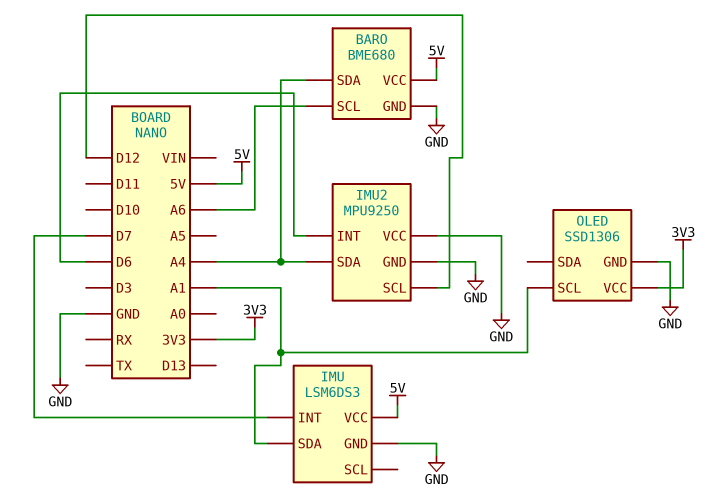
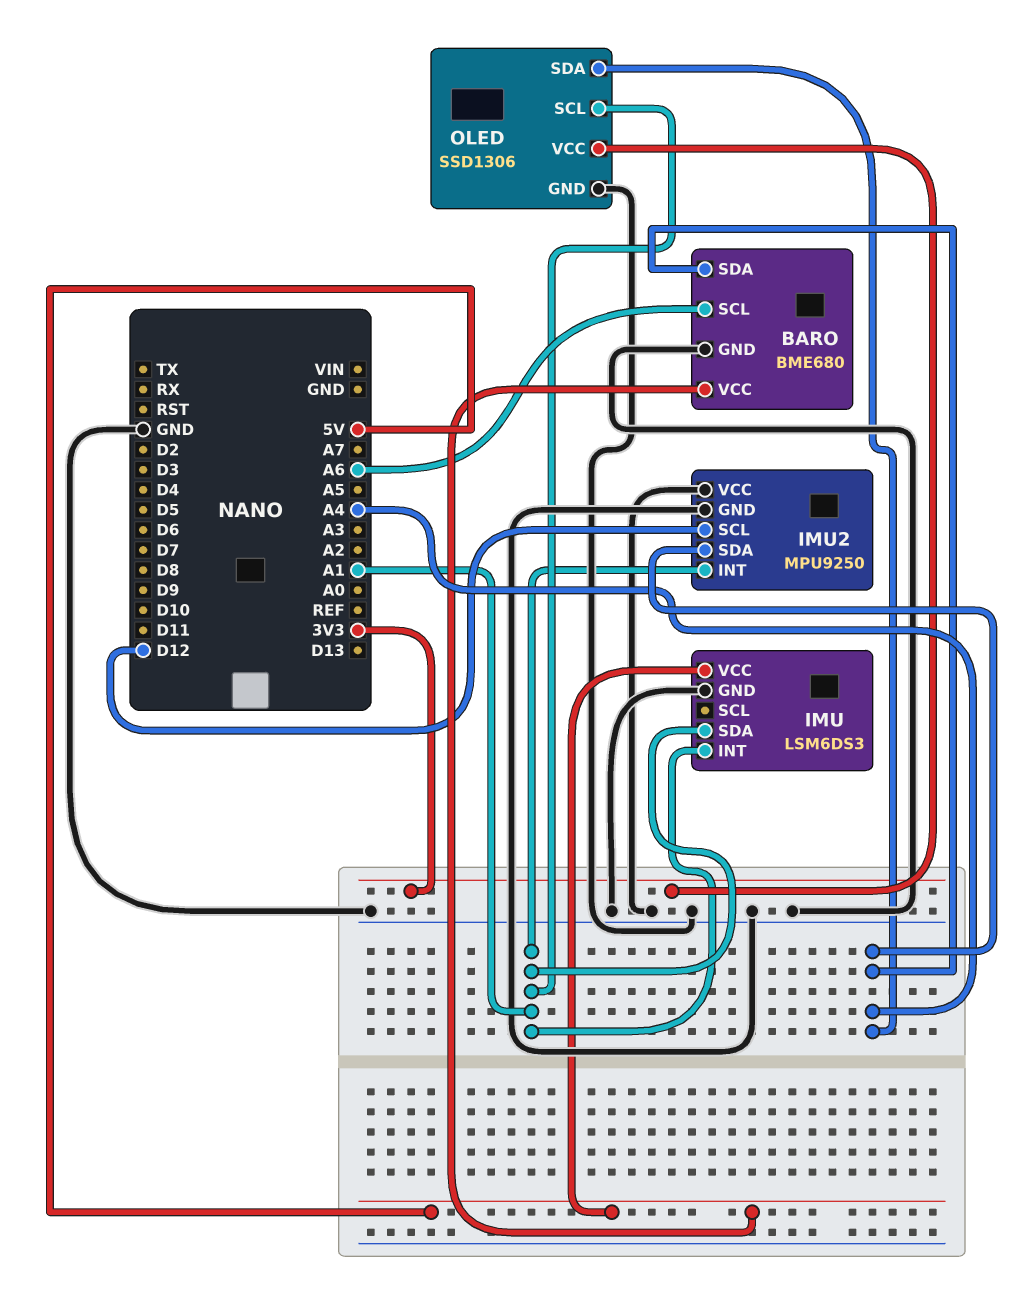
IMU pin INT: D7 -> A1
IMU2 pin INT: D6 -> A1
OLED pin SDA: none -> A4

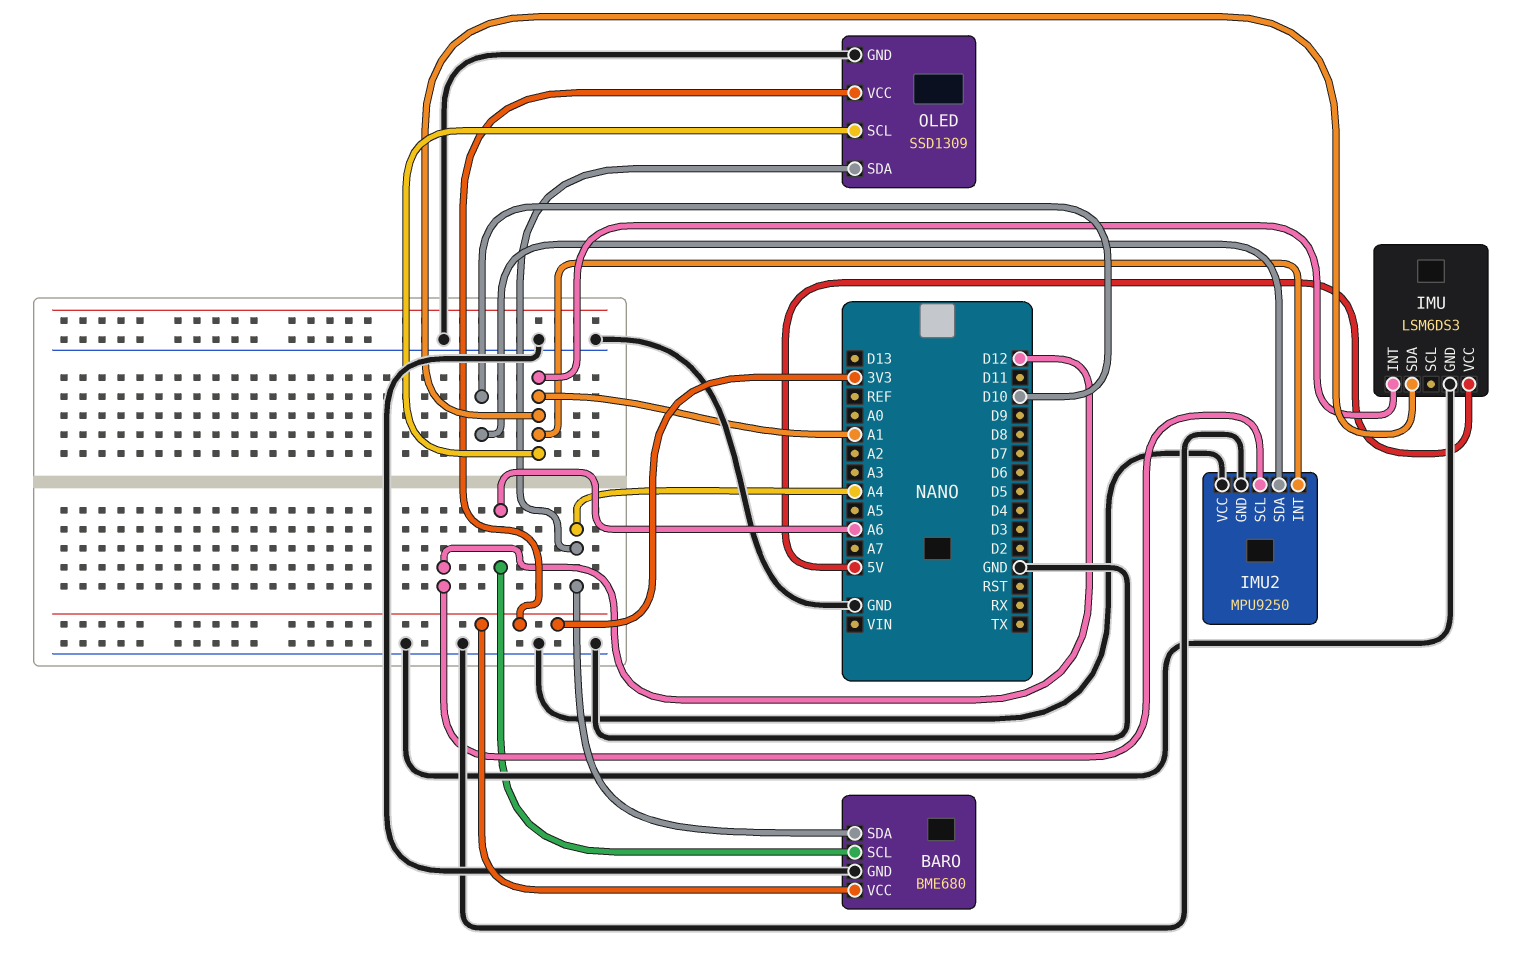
BARO pin VCC: 5V -> 3V3
IMU2 pin SDA: A4 -> D10
OLED: SSD1306 -> SSD1309

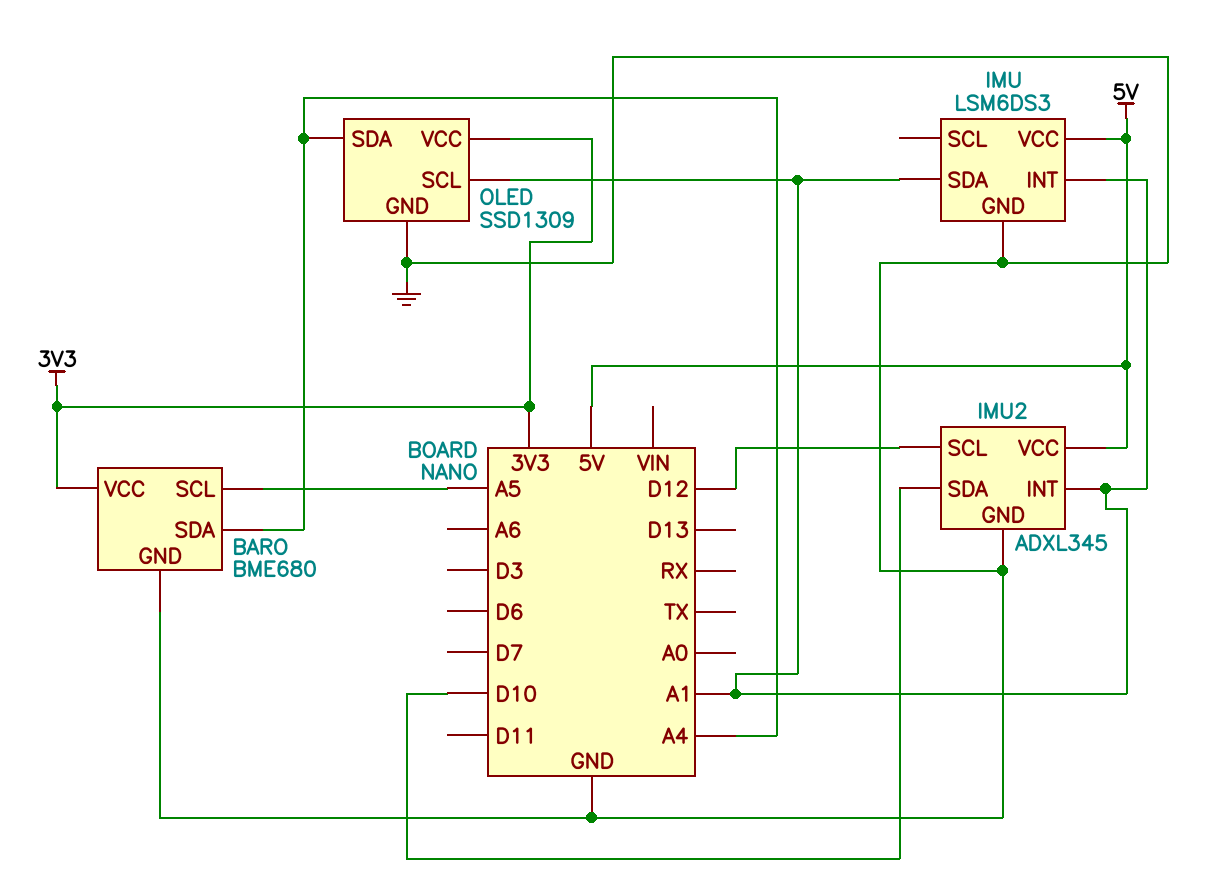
BARO pin SCL: A6 -> A5
IMU2: MPU9250 -> ADXL345
IMU2 pin VCC: GND -> 5V

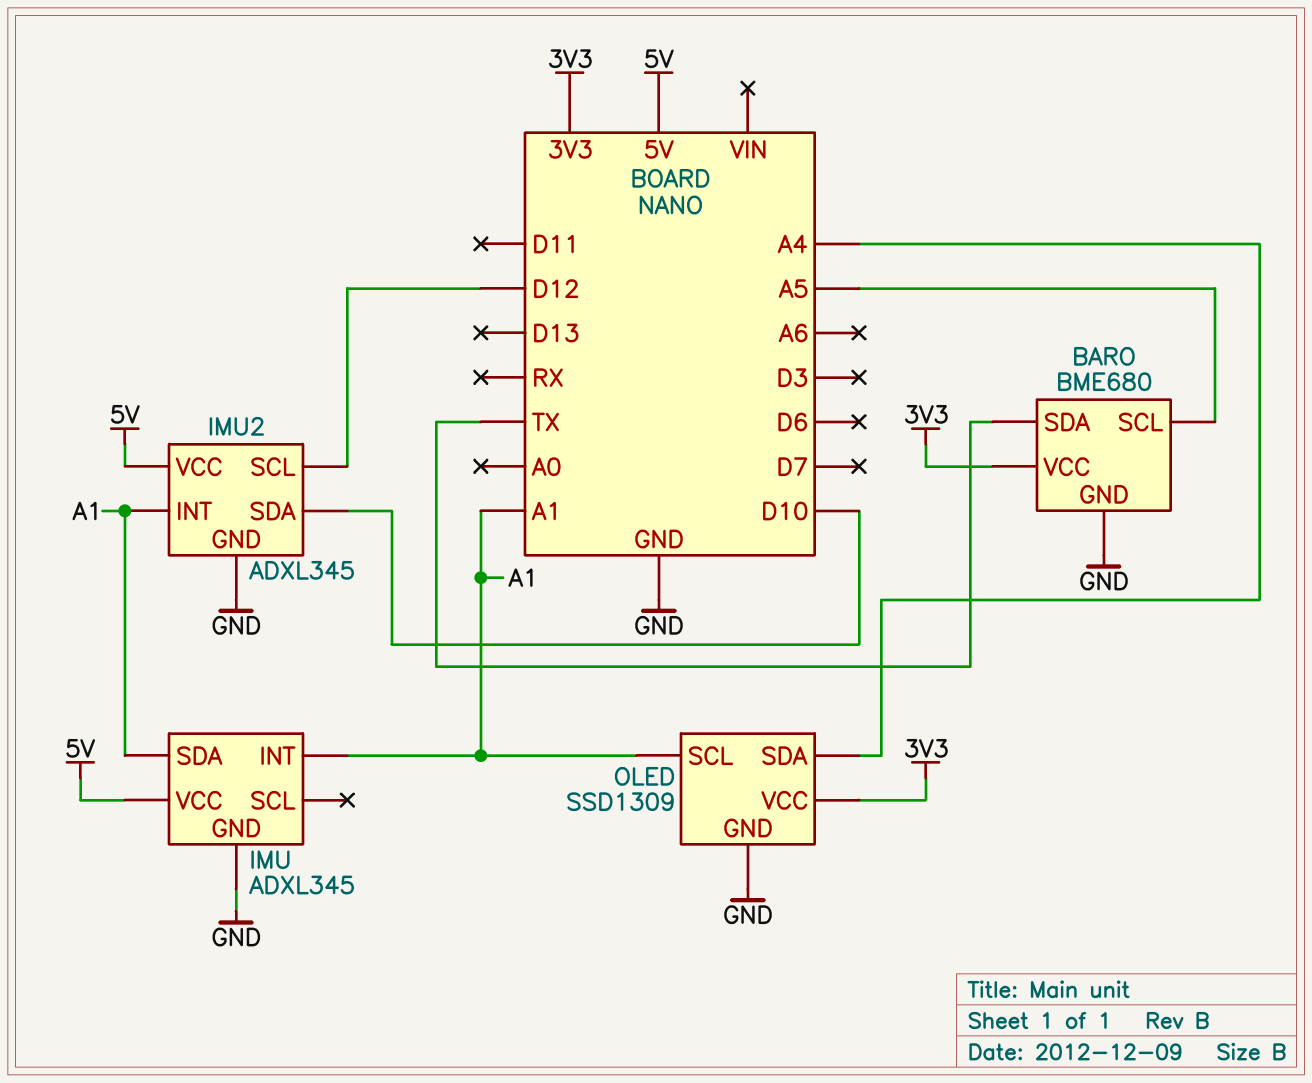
BARO pin SDA: A4 -> TX
IMU: LSM6DS3 -> ADXL345

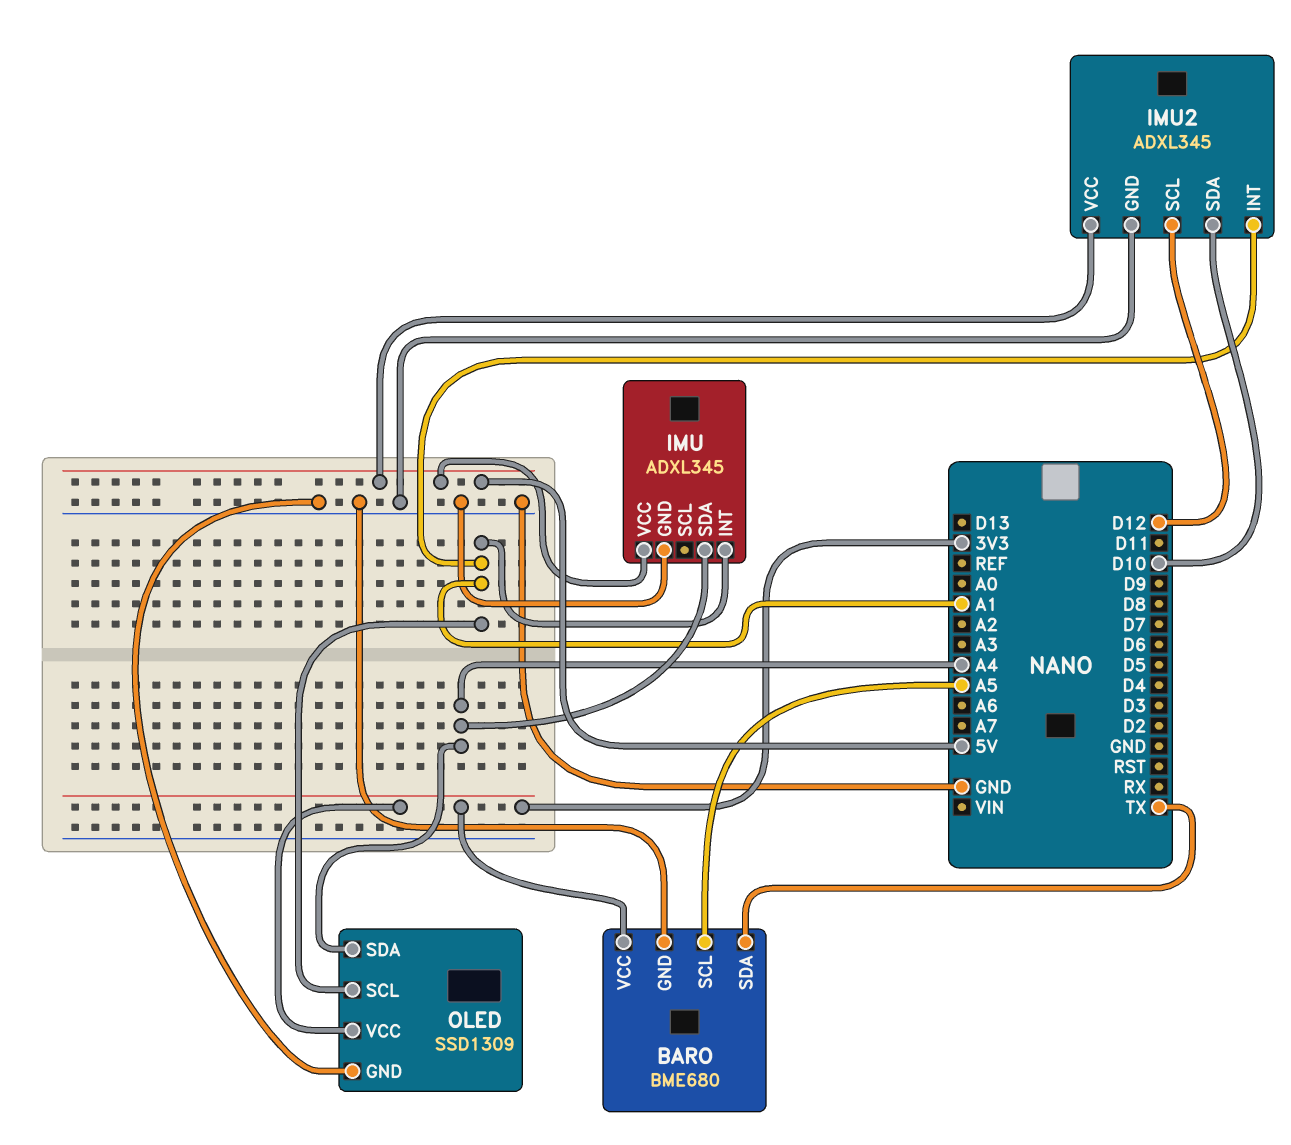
IMU pin SDA: A1 -> A4

